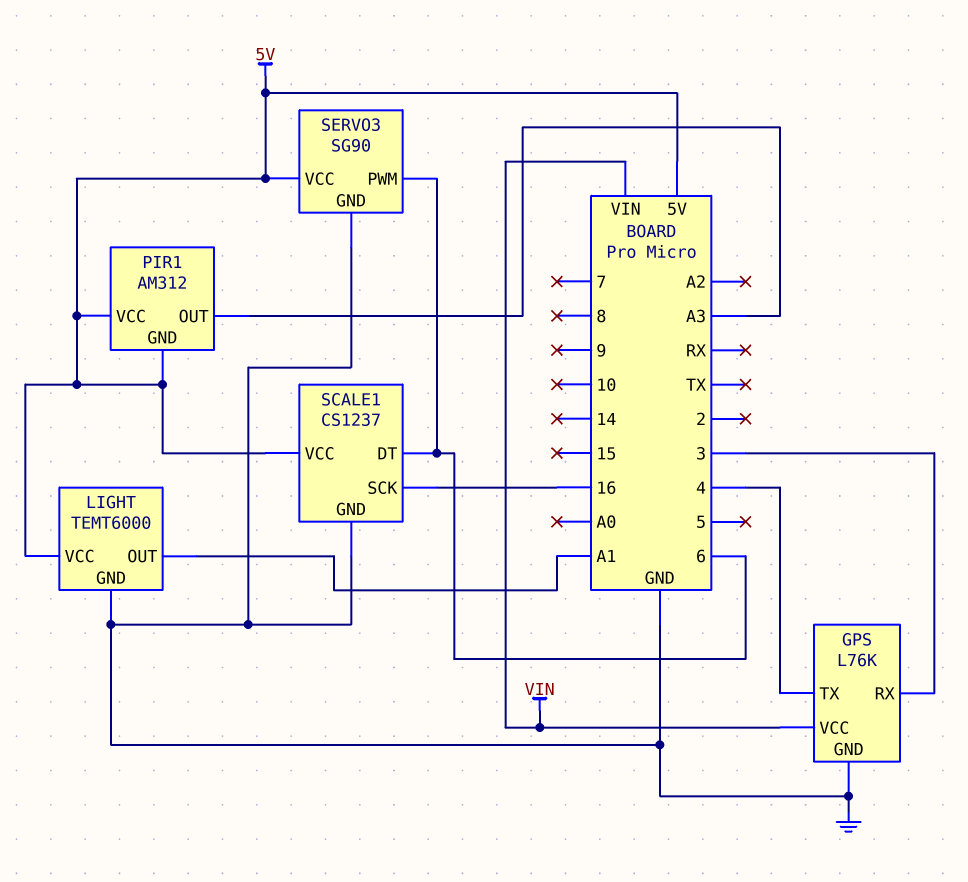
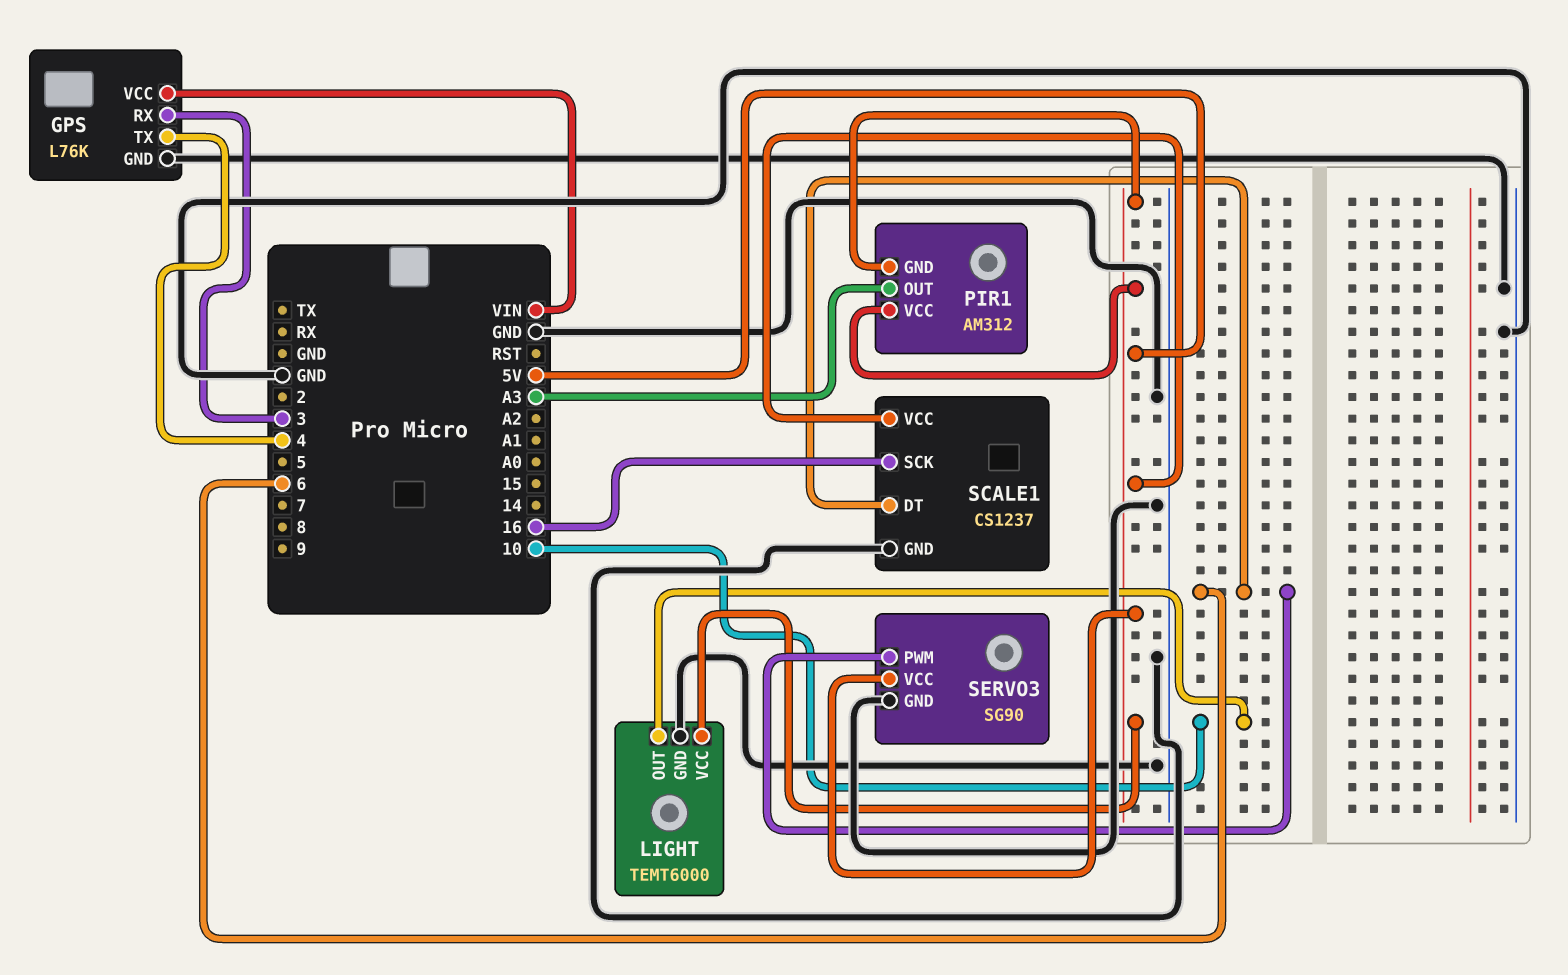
LIGHT pin OUT: A1 -> 10

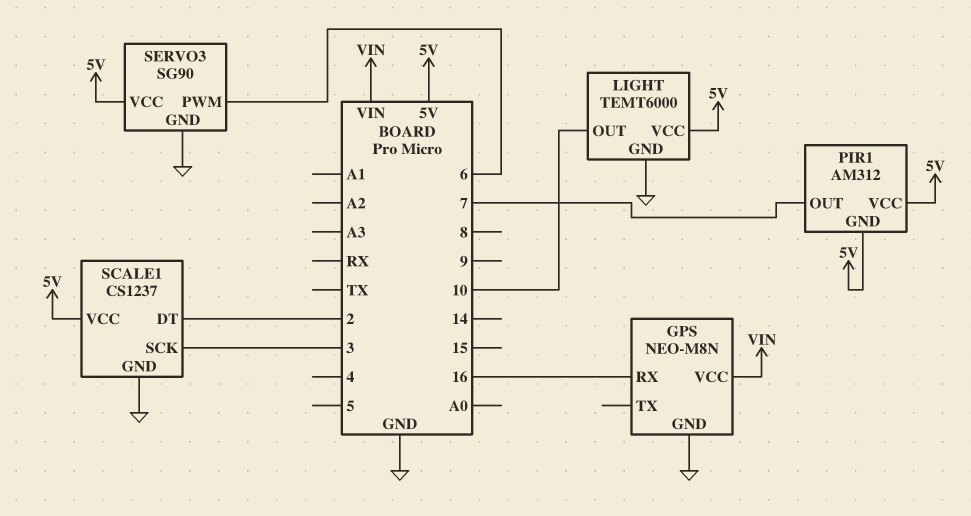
GPS: L76K -> NEO-M8N
GPS pin RX: 3 -> 16
GPS pin TX: 4 -> none
PIR1 pin OUT: A3 -> 7
SCALE1 pin DT: 6 -> 2
SCALE1 pin SCK: 16 -> 3

